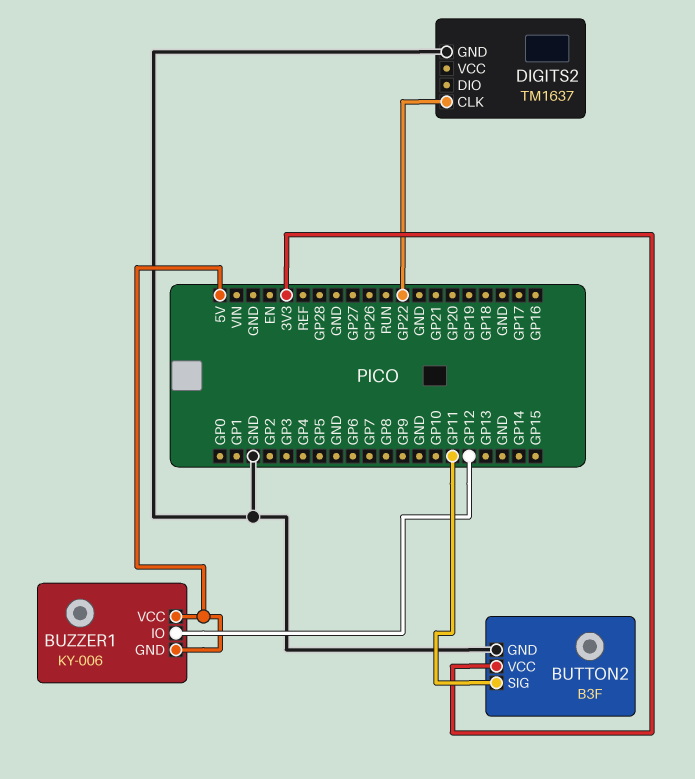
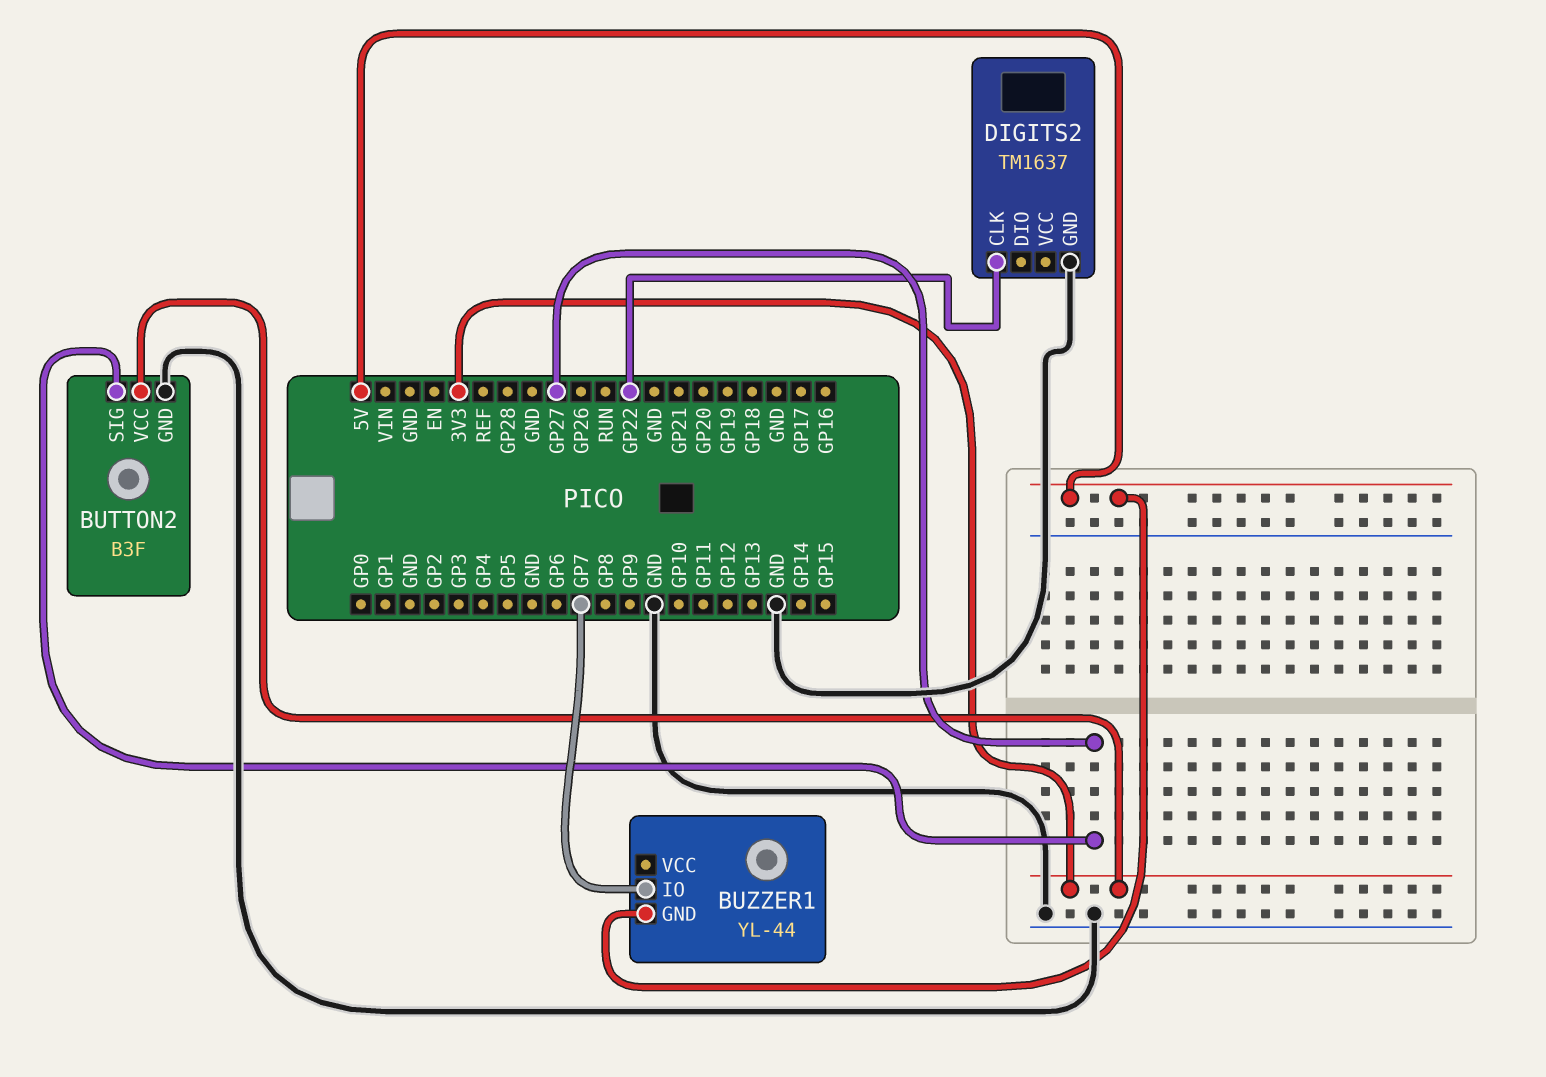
BUTTON2 pin SIG: GP11 -> GP27
BUZZER1: KY-006 -> YL-44
BUZZER1 pin IO: GP12 -> GP7
BUZZER1 pin VCC: 5V -> none

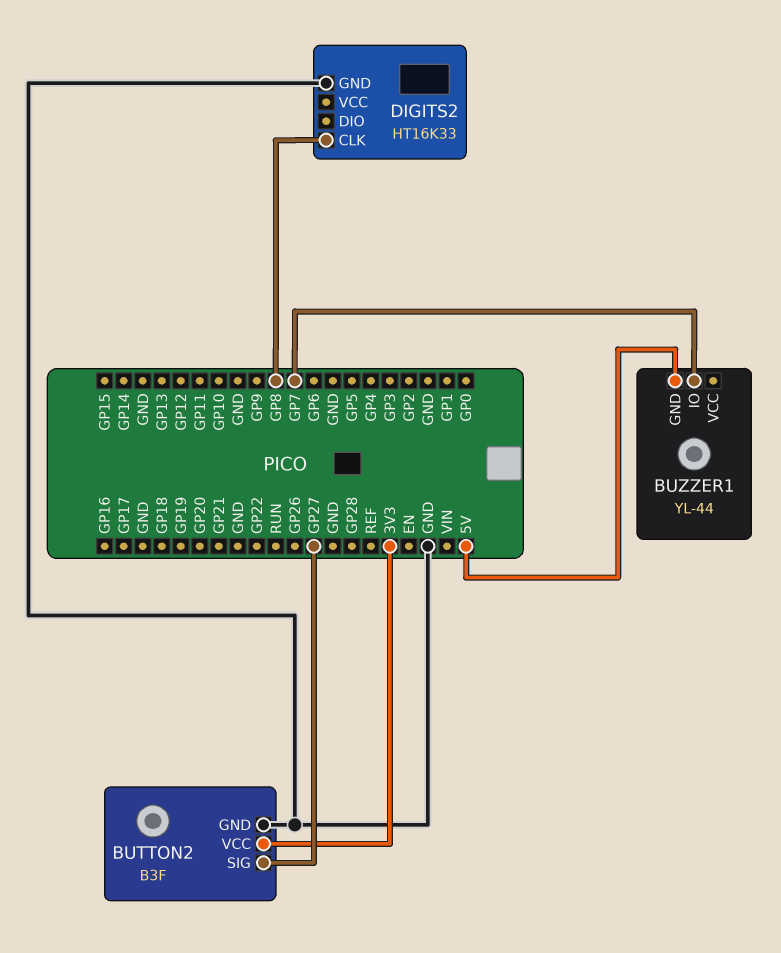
DIGITS2: TM1637 -> HT16K33
DIGITS2 pin CLK: GP22 -> GP8

